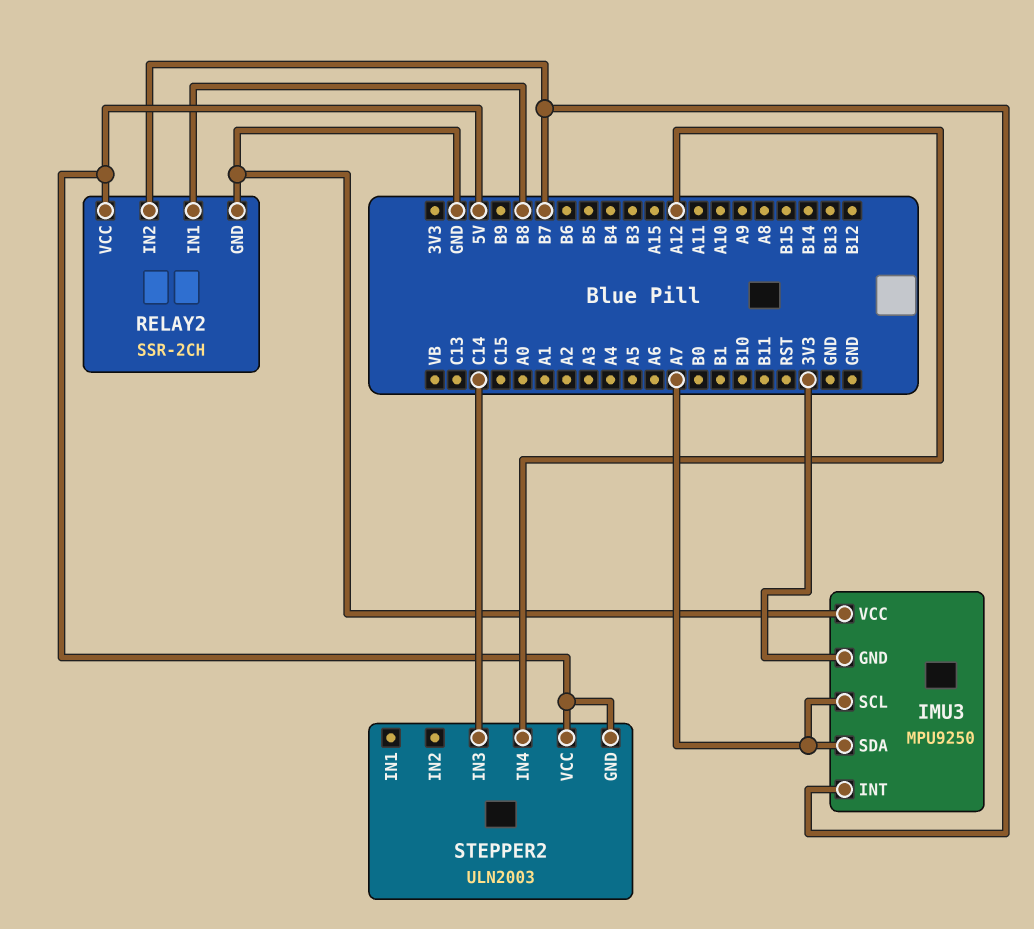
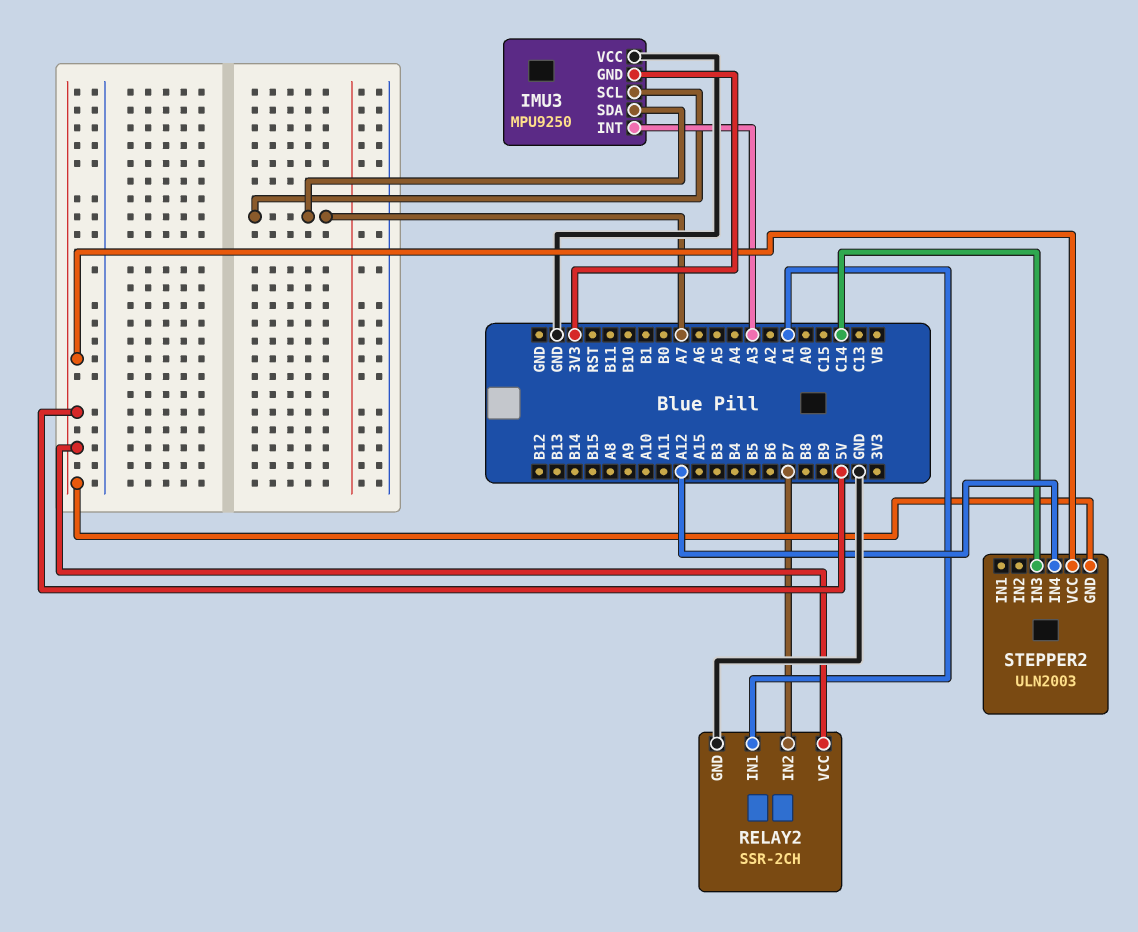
IMU3 pin INT: B7 -> A3
RELAY2 pin IN1: B8 -> A1

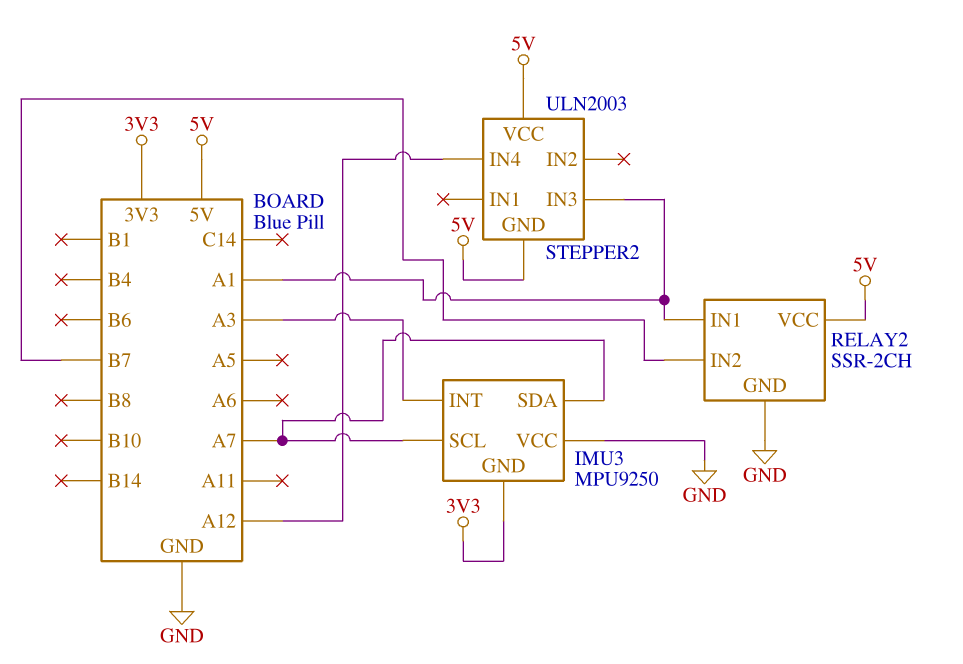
STEPPER2 pin IN3: C14 -> A1

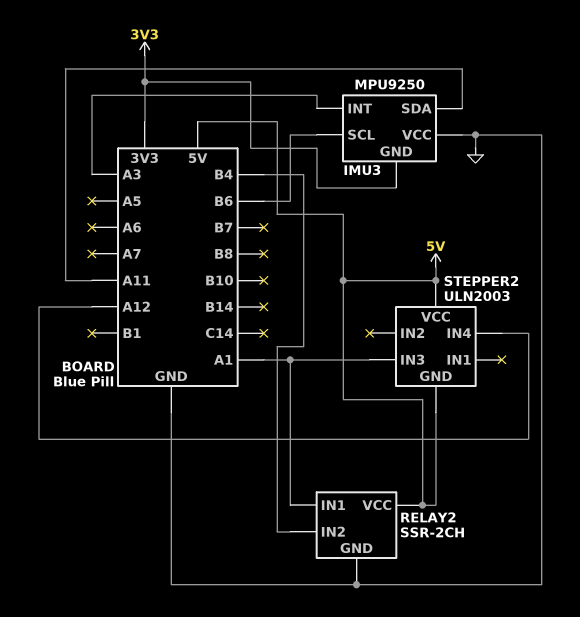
IMU3 pin SCL: A7 -> B6
IMU3 pin SDA: A7 -> A11
RELAY2 pin IN2: B7 -> B4

